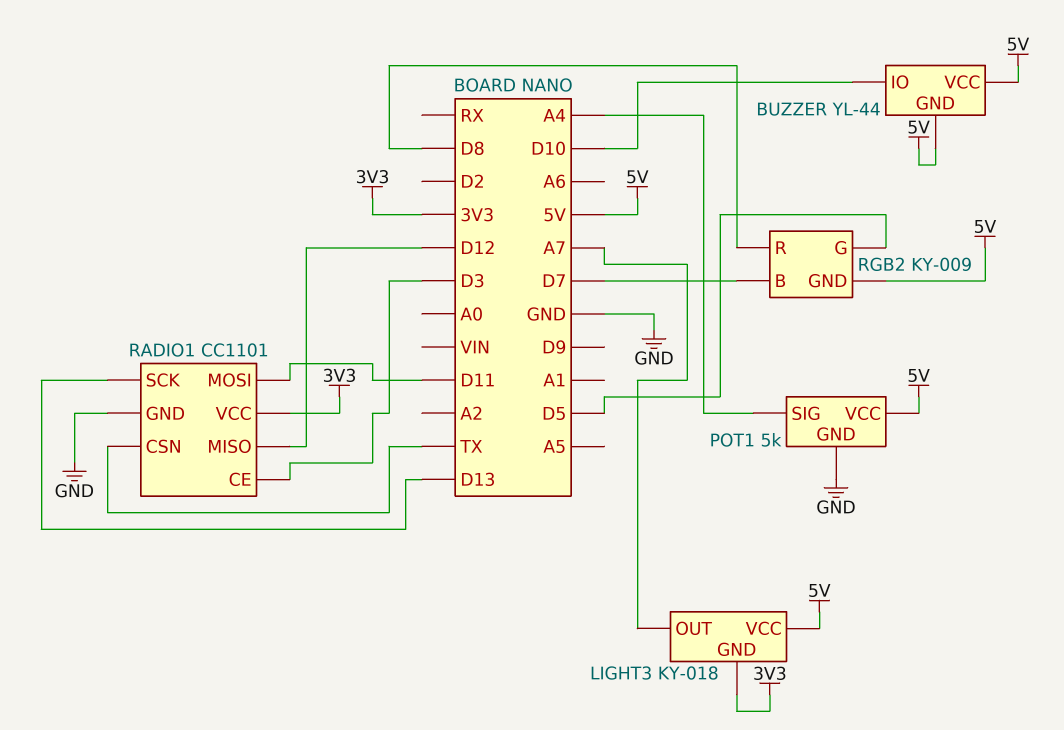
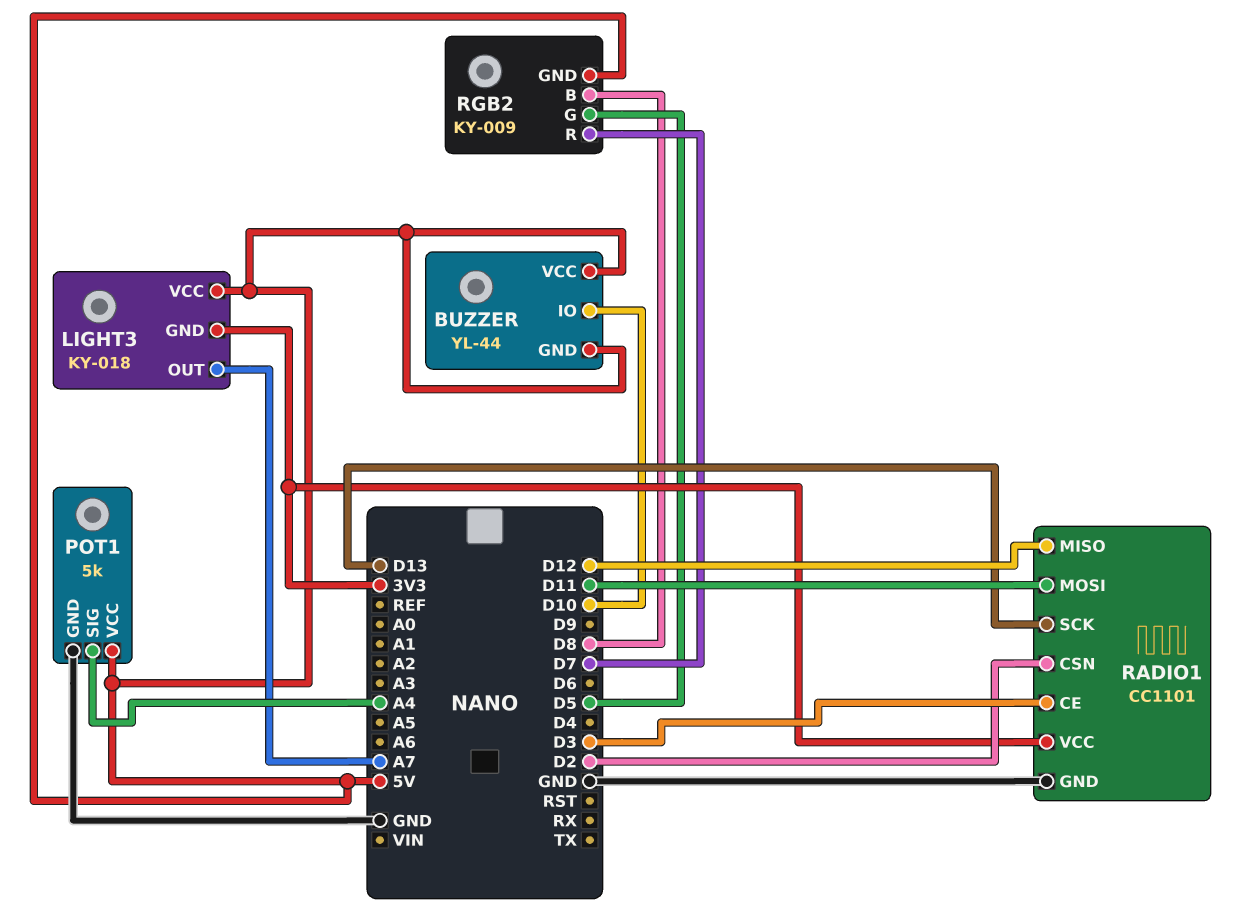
RADIO1 pin CSN: TX -> D2
RGB2 pin B: D7 -> D8
RGB2 pin R: D8 -> D7

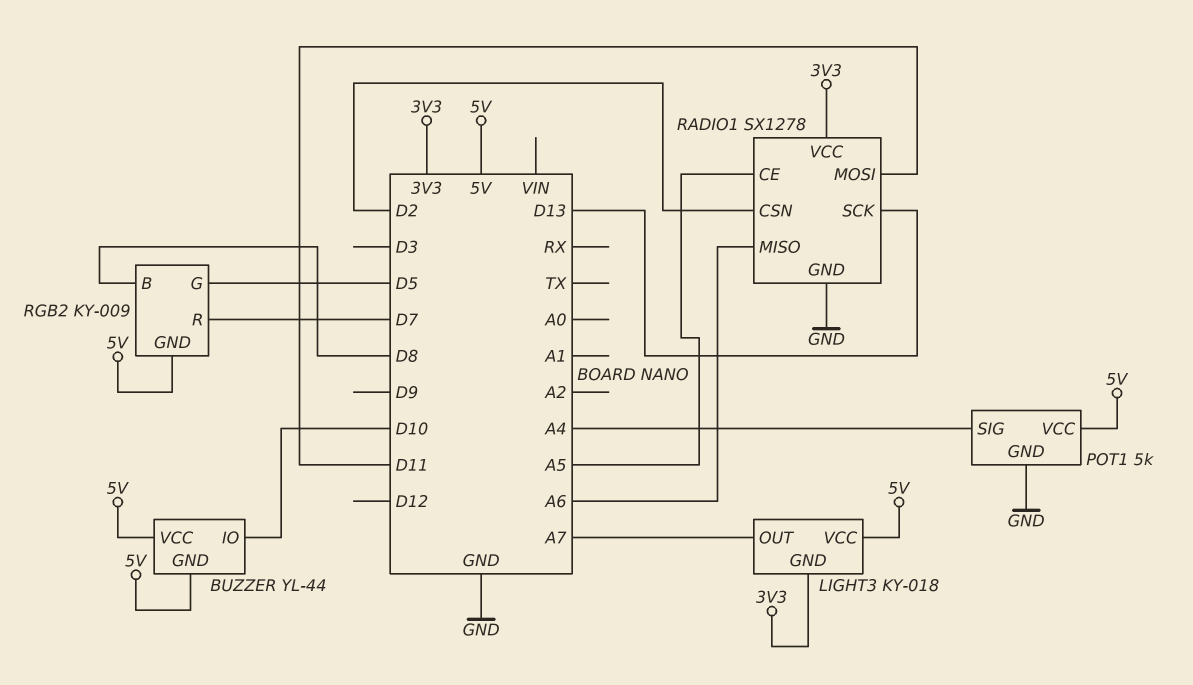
RADIO1: CC1101 -> SX1278
RADIO1 pin CE: D3 -> A5
RADIO1 pin MISO: D12 -> A6

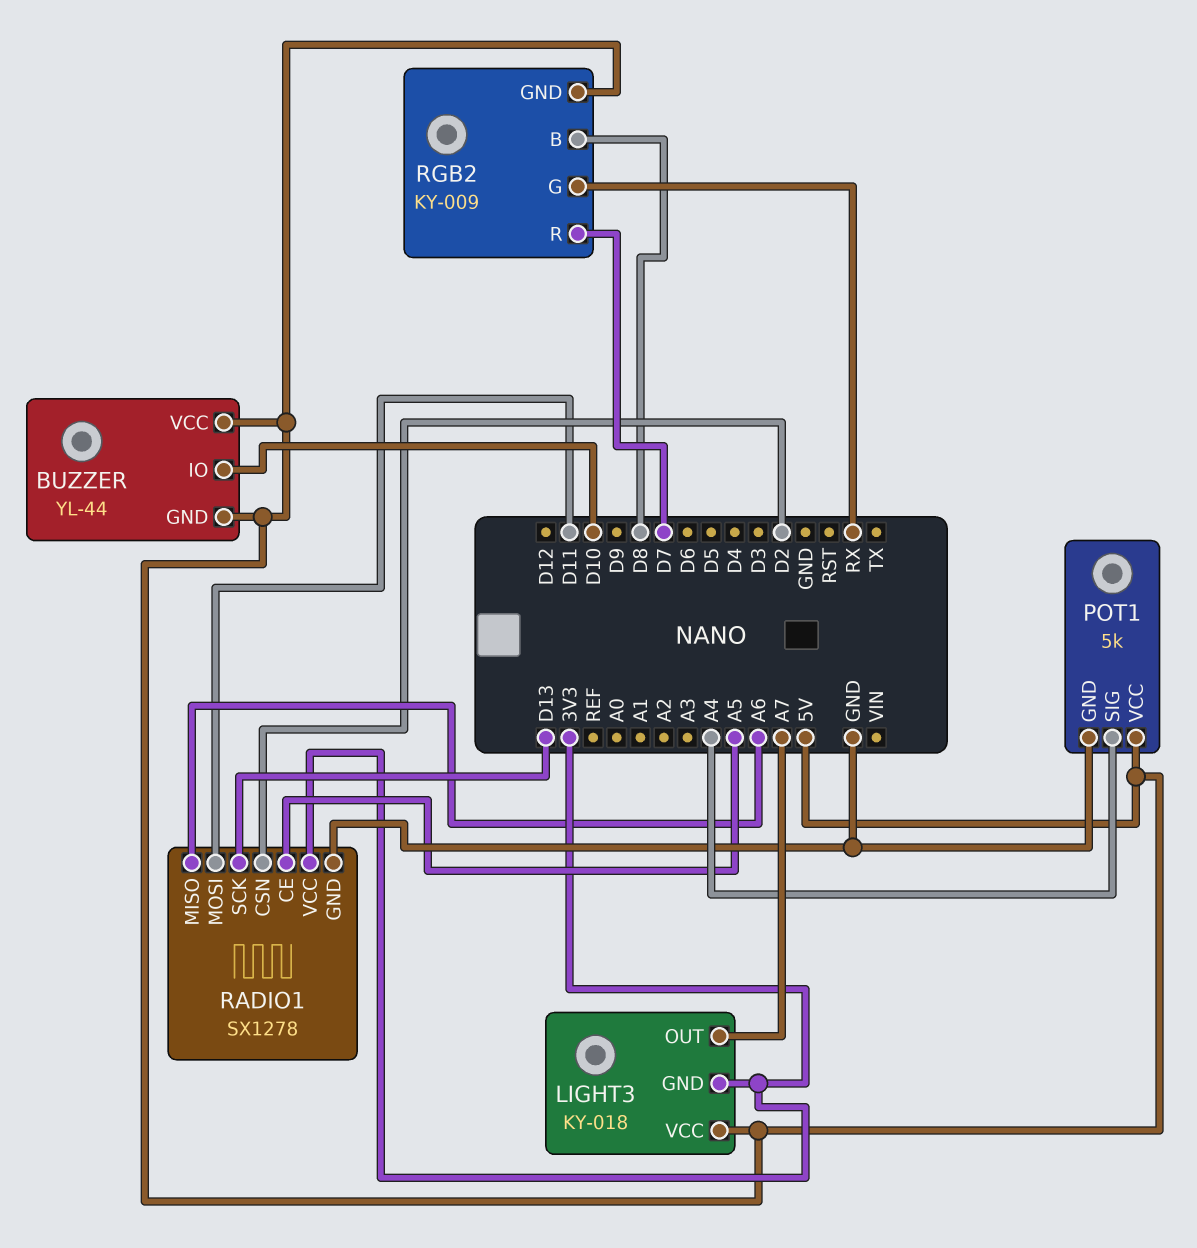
RGB2 pin G: D5 -> RX

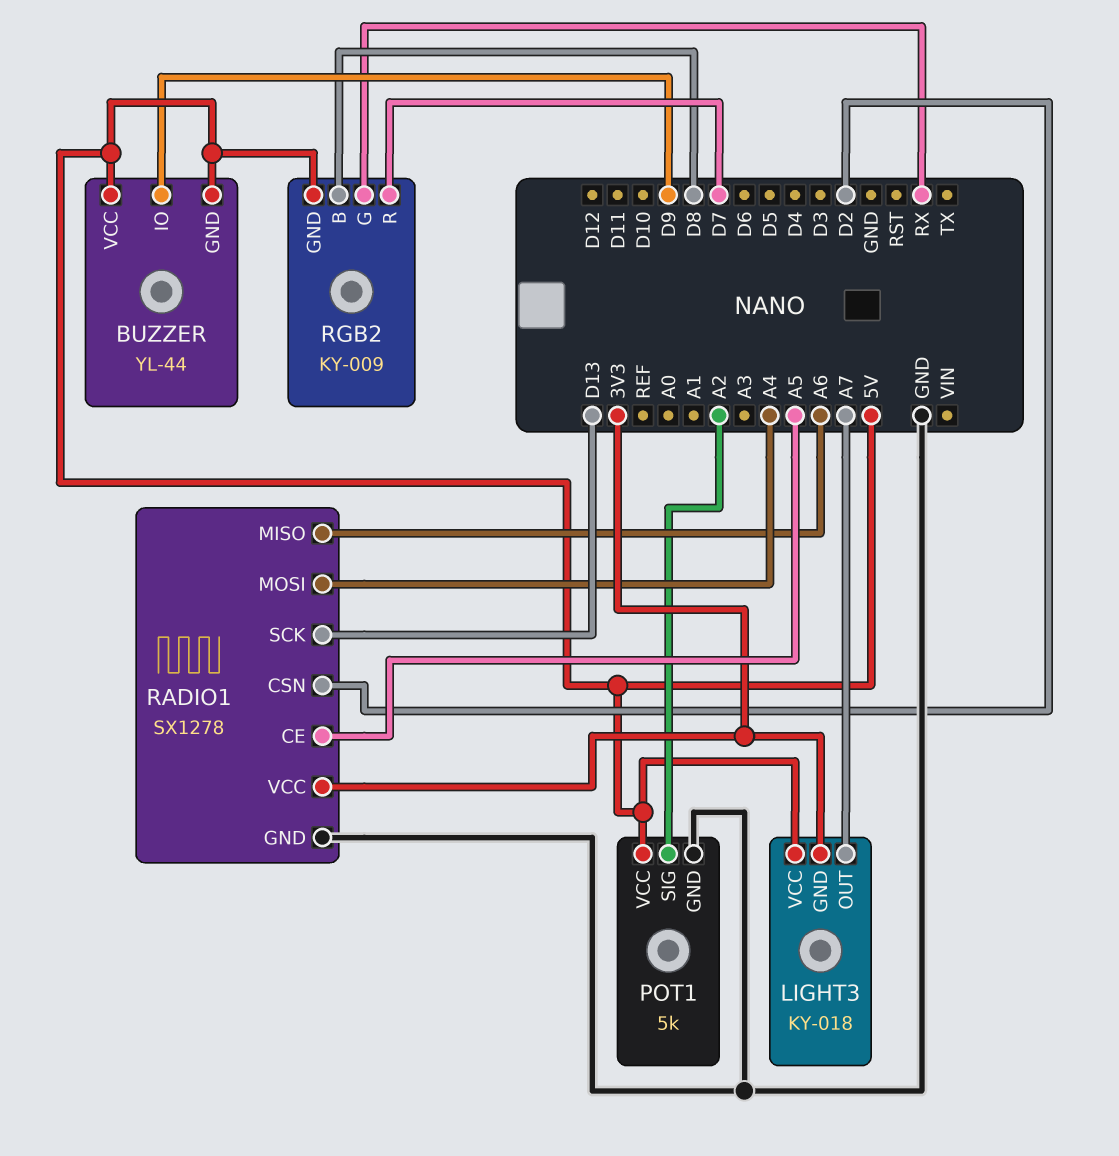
BUZZER pin IO: D10 -> D9
POT1 pin SIG: A4 -> A2
RADIO1 pin MOSI: D11 -> A4

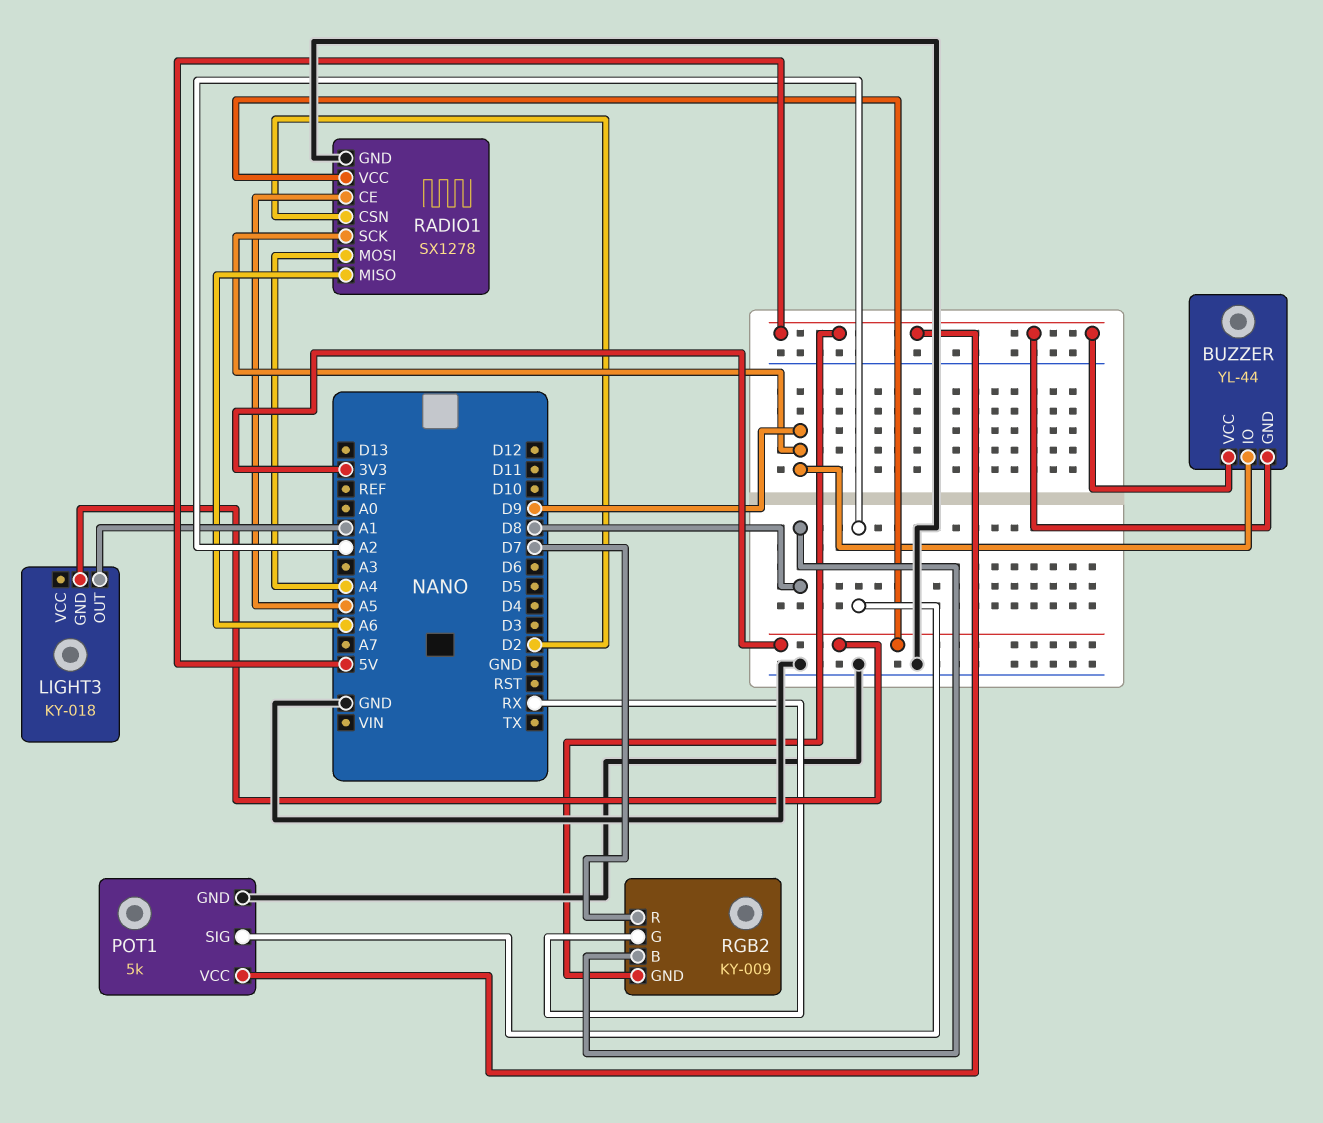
LIGHT3 pin OUT: A7 -> A1
LIGHT3 pin VCC: 5V -> none
RADIO1 pin SCK: D13 -> D9

